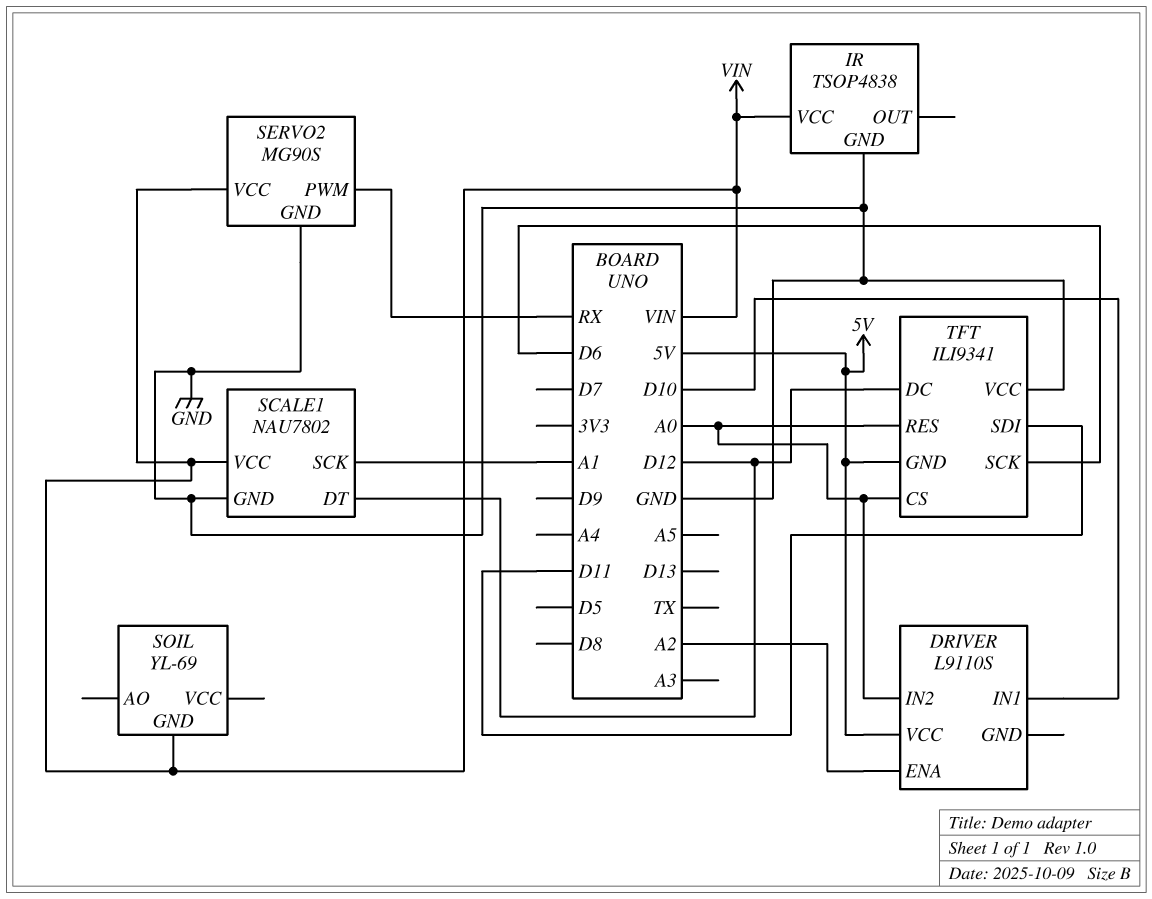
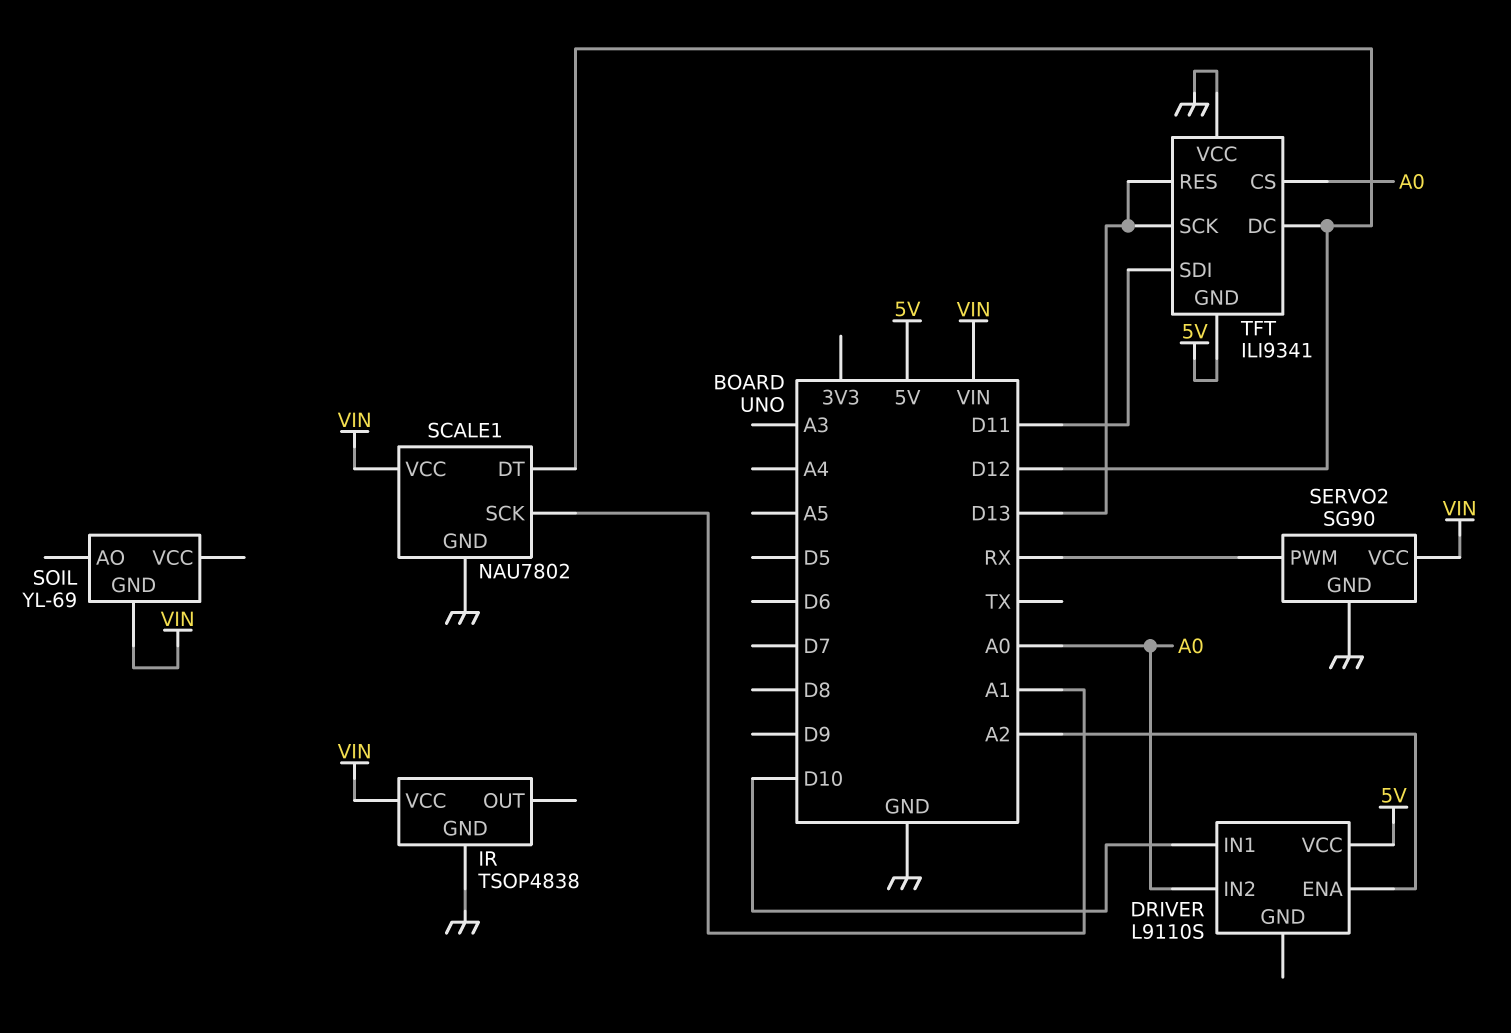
SERVO2: MG90S -> SG90
TFT pin RES: A0 -> D13
TFT pin SCK: D6 -> D13

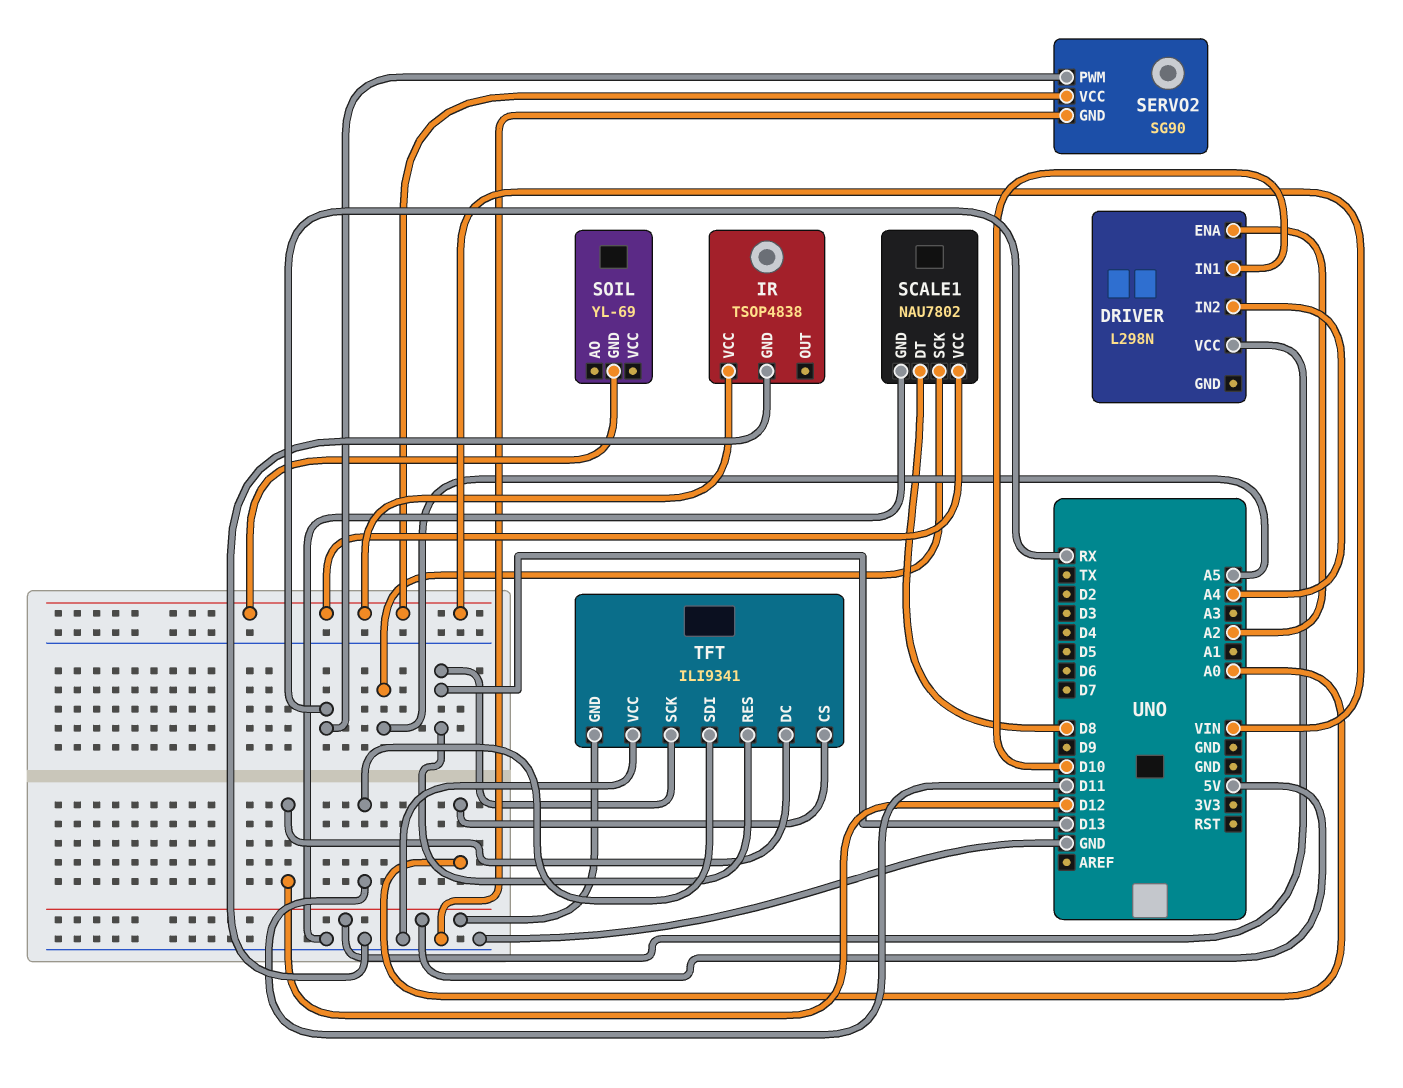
DRIVER: L9110S -> L298N
DRIVER pin IN2: A0 -> A4
SCALE1 pin DT: D12 -> D8
SCALE1 pin SCK: A1 -> A5

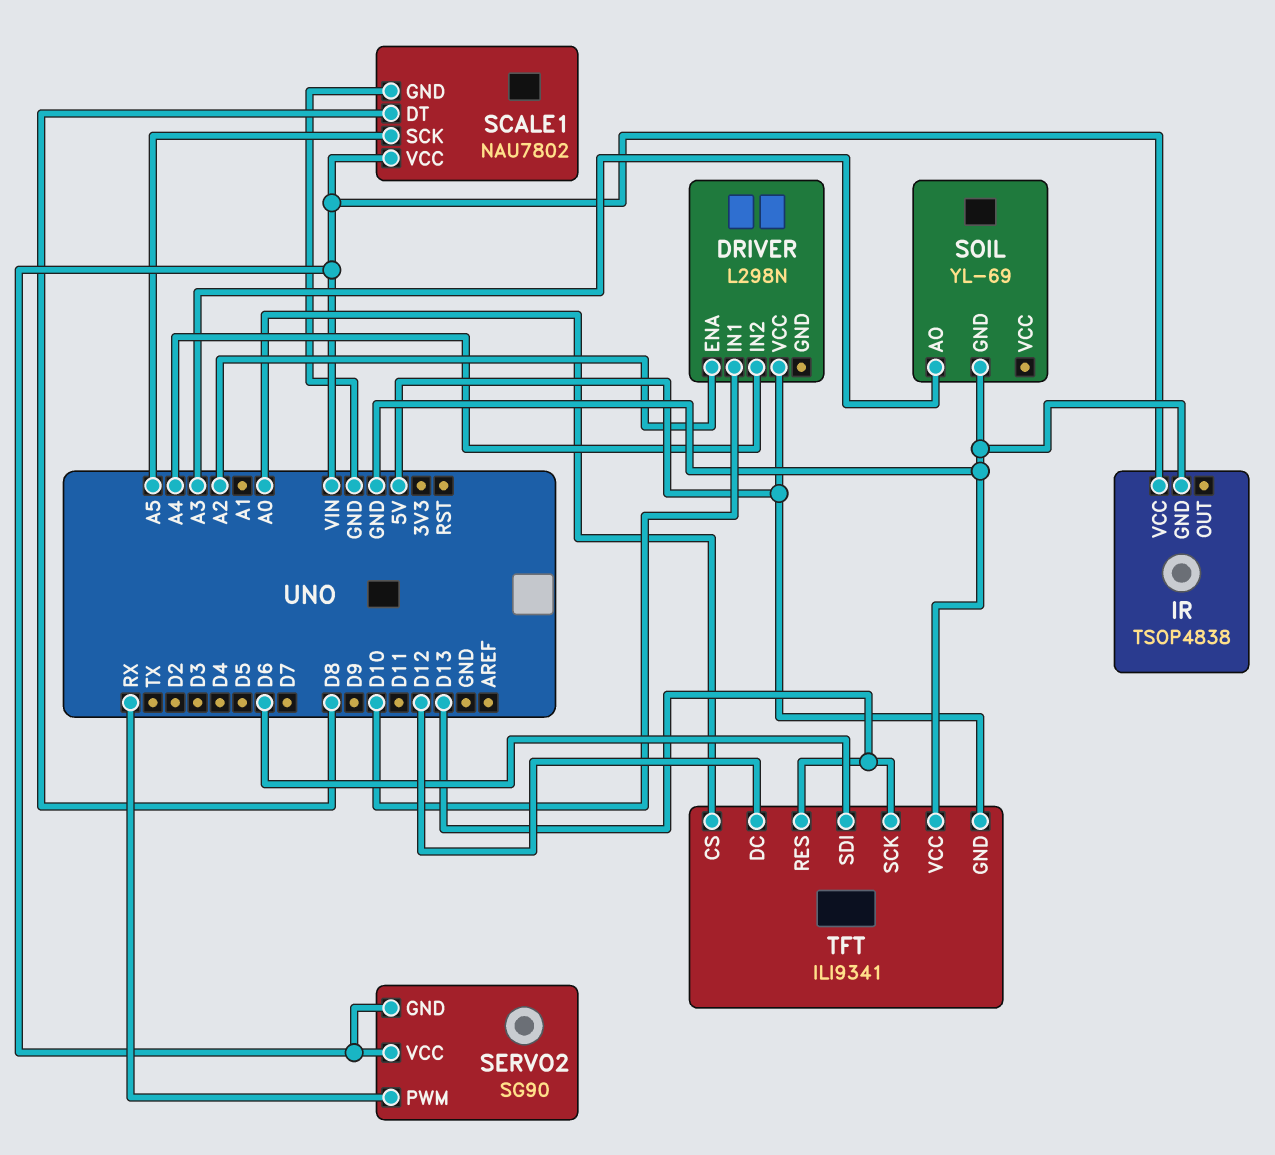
SERVO2 pin GND: GND -> VIN
SOIL pin AO: none -> A3
SOIL pin GND: VIN -> GND
TFT pin SDI: D11 -> D6

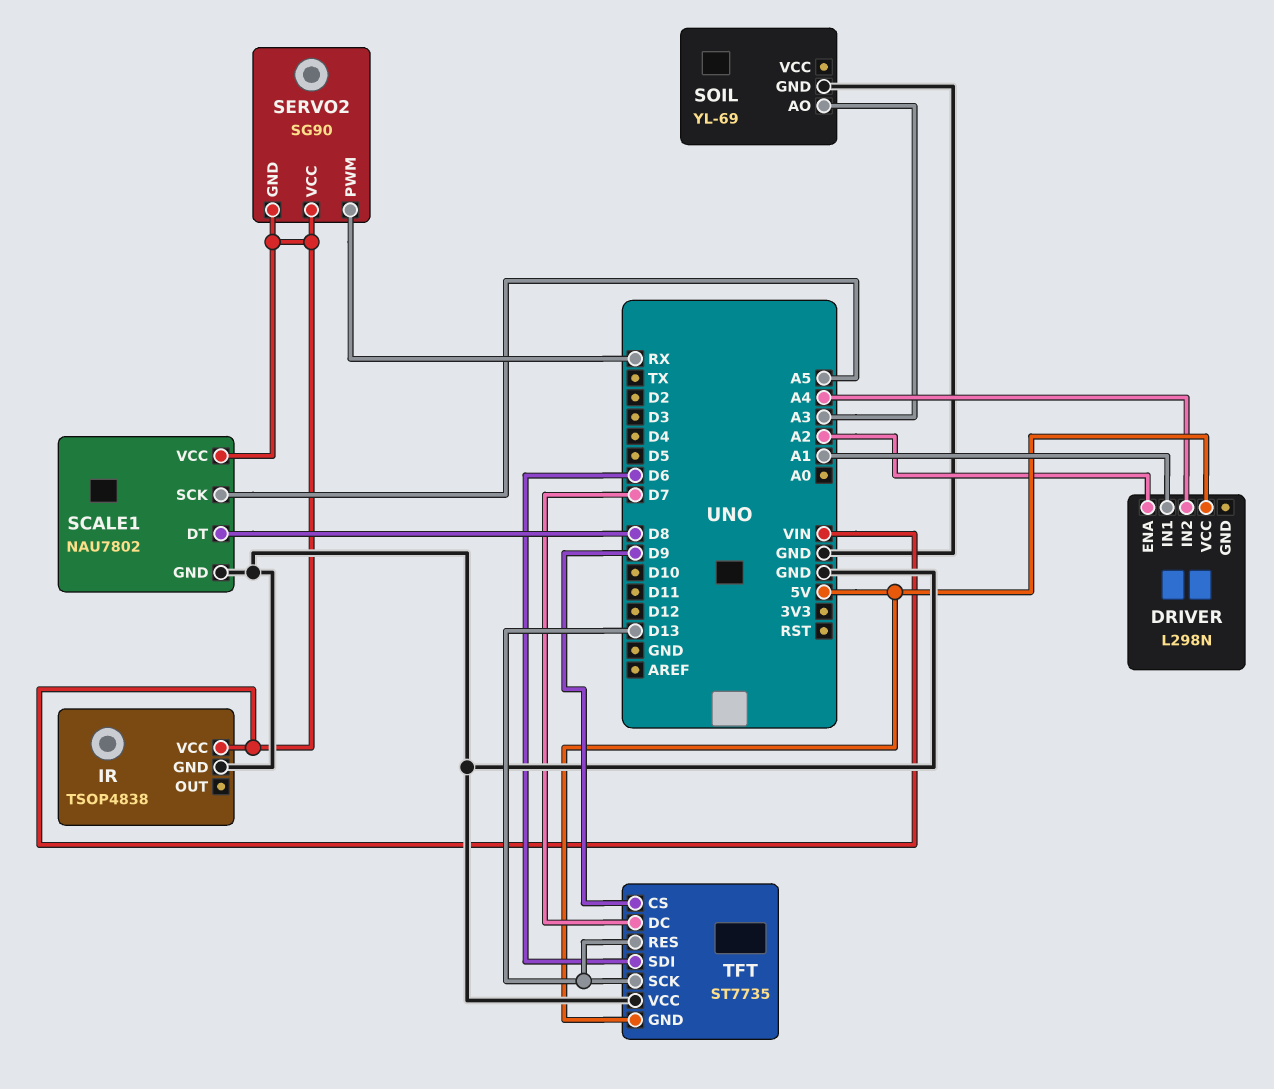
DRIVER pin IN1: D10 -> A1
TFT: ILI9341 -> ST7735
TFT pin CS: A0 -> D9
TFT pin DC: D12 -> D7

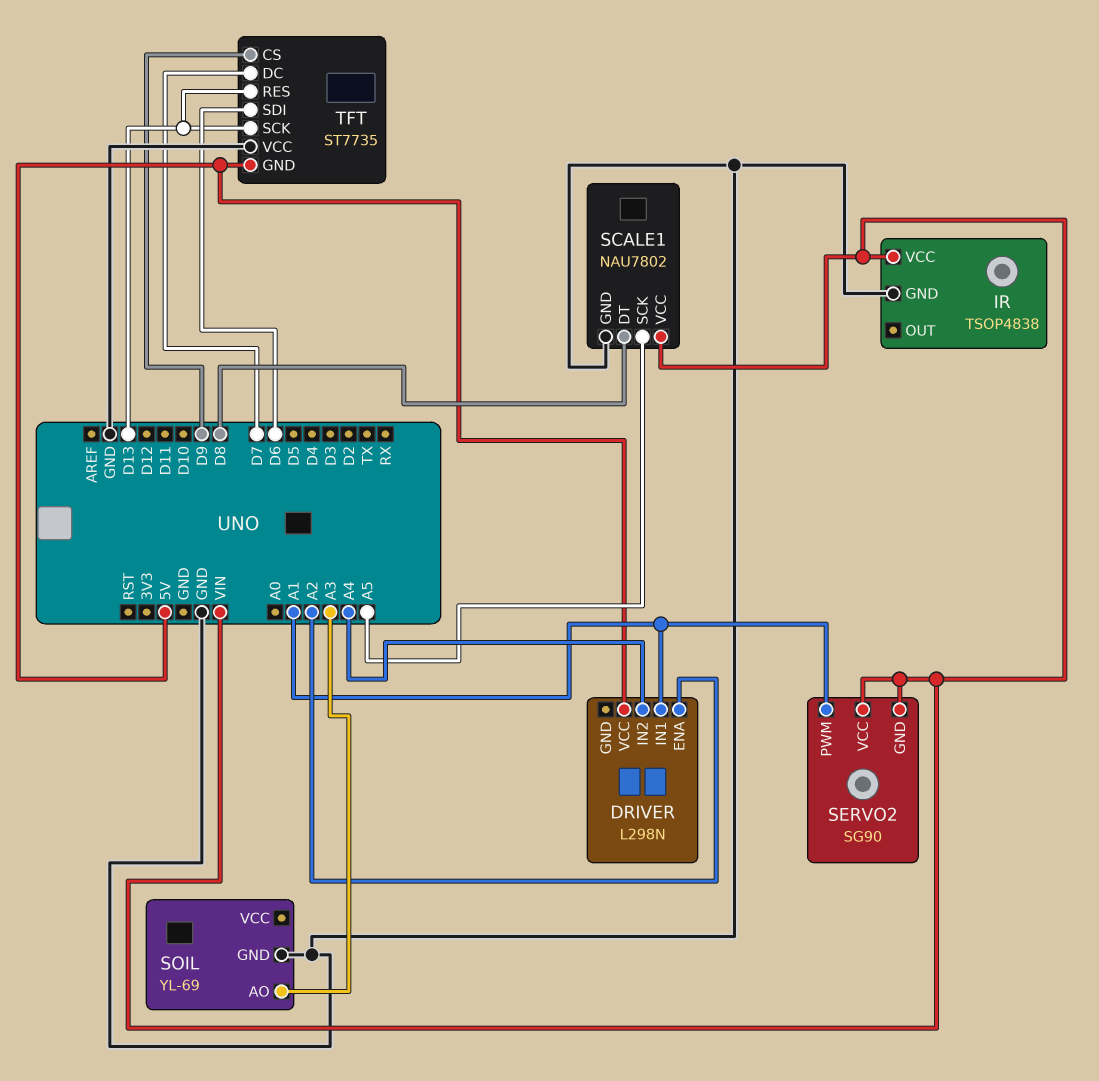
SERVO2 pin PWM: RX -> A1

